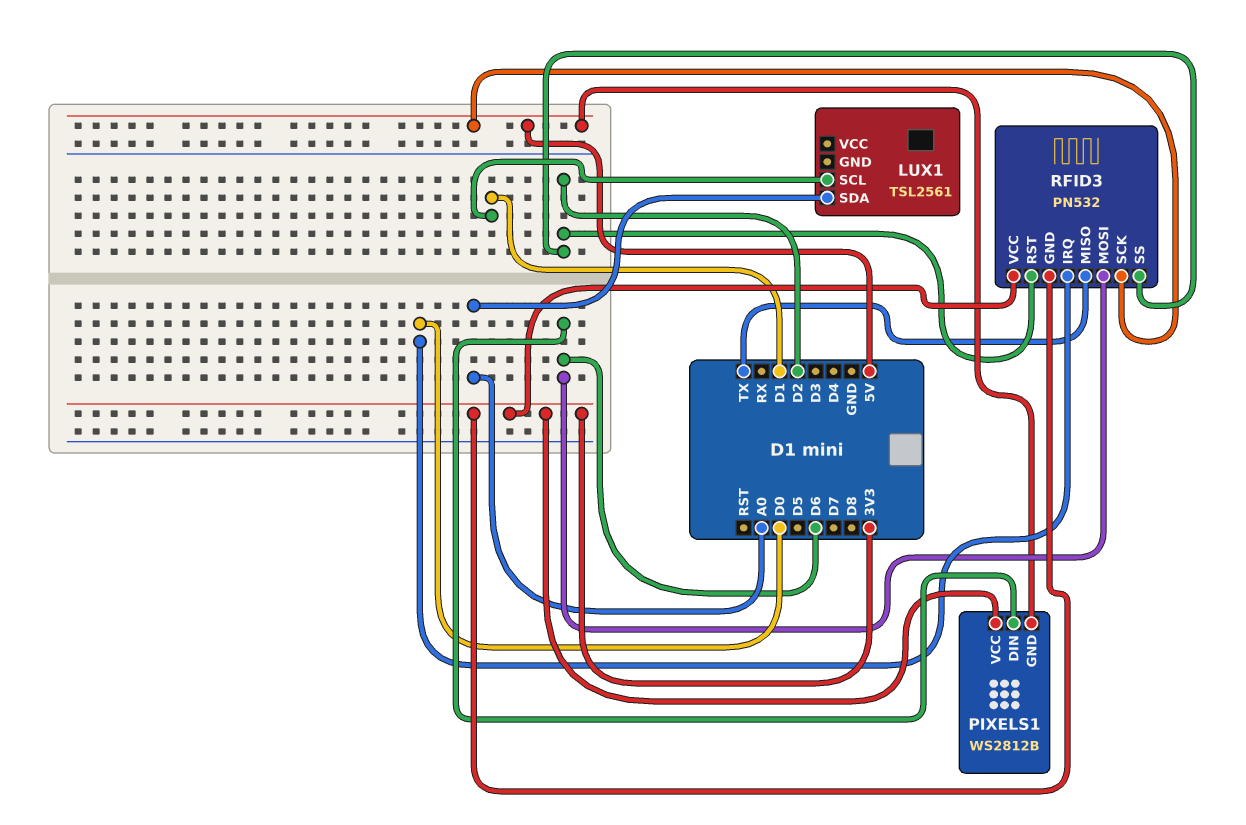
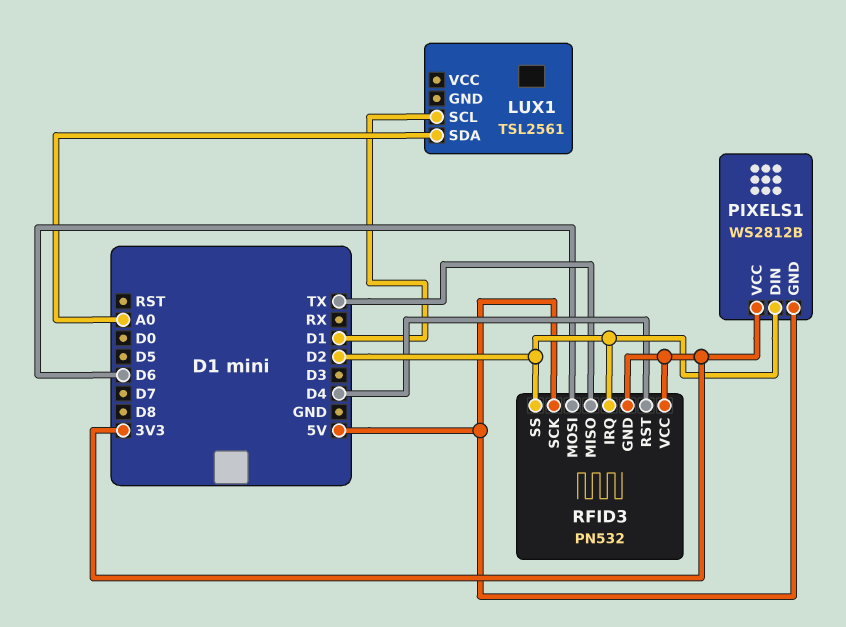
PIXELS1 pin DIN: D6 -> D2
RFID3 pin IRQ: D0 -> D2
RFID3 pin RST: D2 -> D4

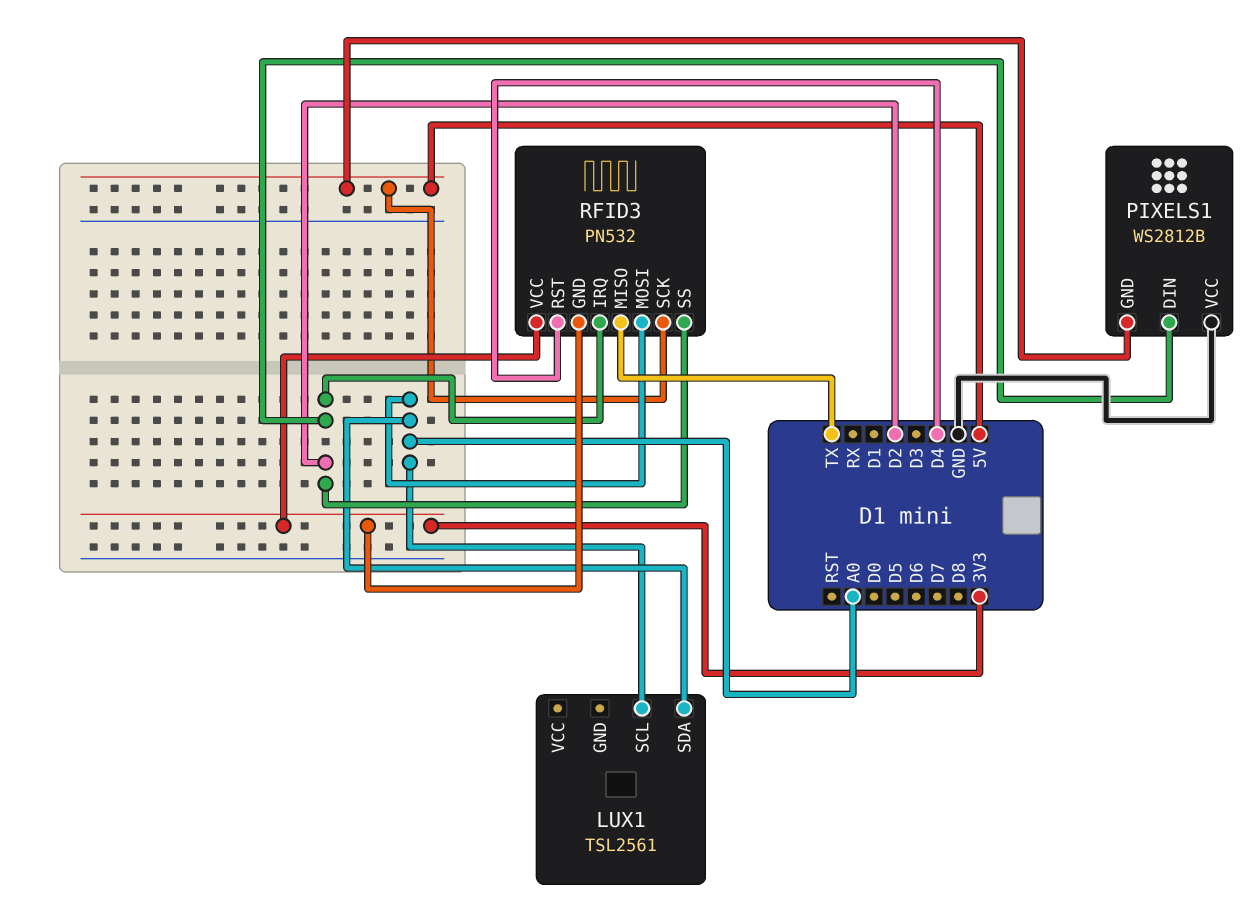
LUX1 pin SCL: D1 -> A0
PIXELS1 pin VCC: 3V3 -> GND
RFID3 pin MOSI: D6 -> A0

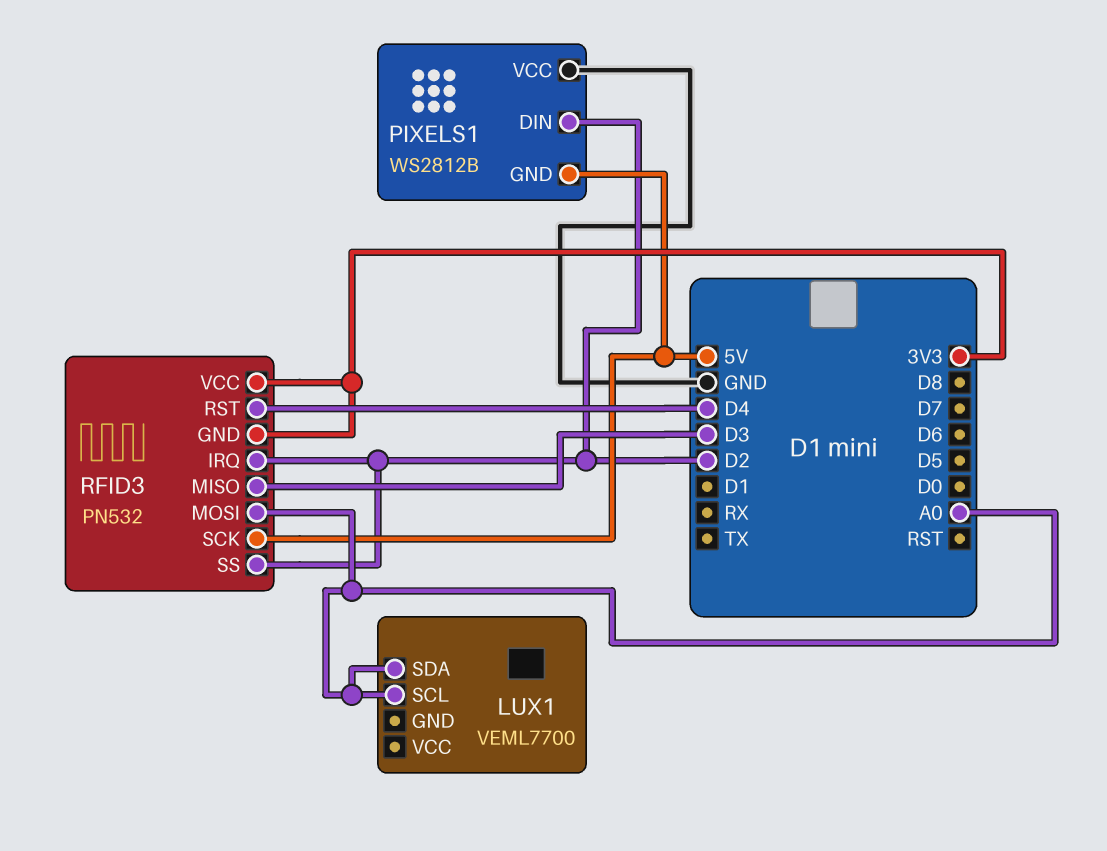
LUX1: TSL2561 -> VEML7700
RFID3 pin MISO: TX -> D3

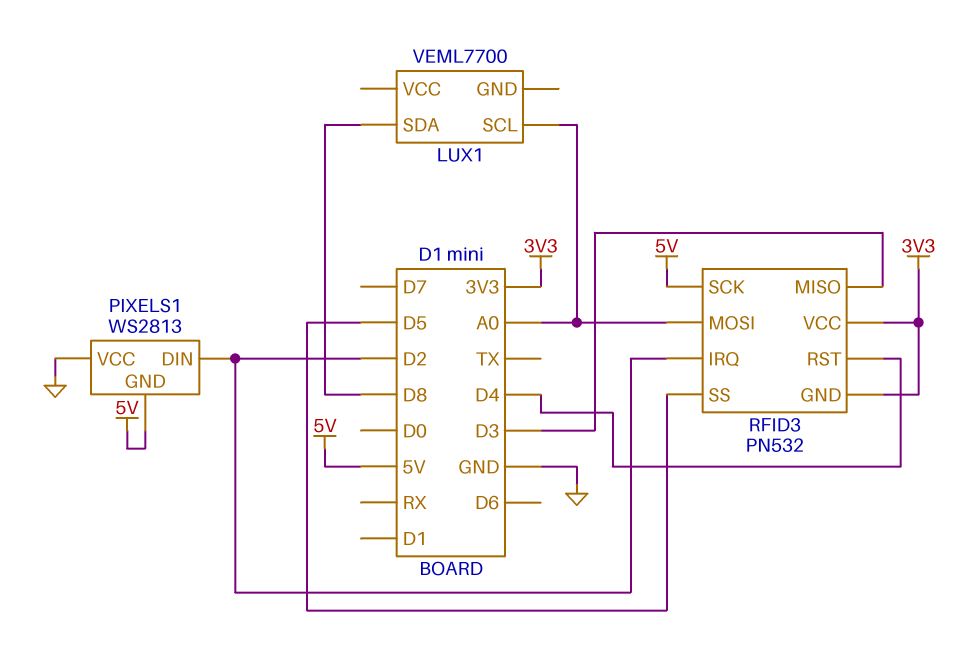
LUX1 pin SDA: A0 -> D8
PIXELS1: WS2812B -> WS2813
RFID3 pin SS: D2 -> D5

